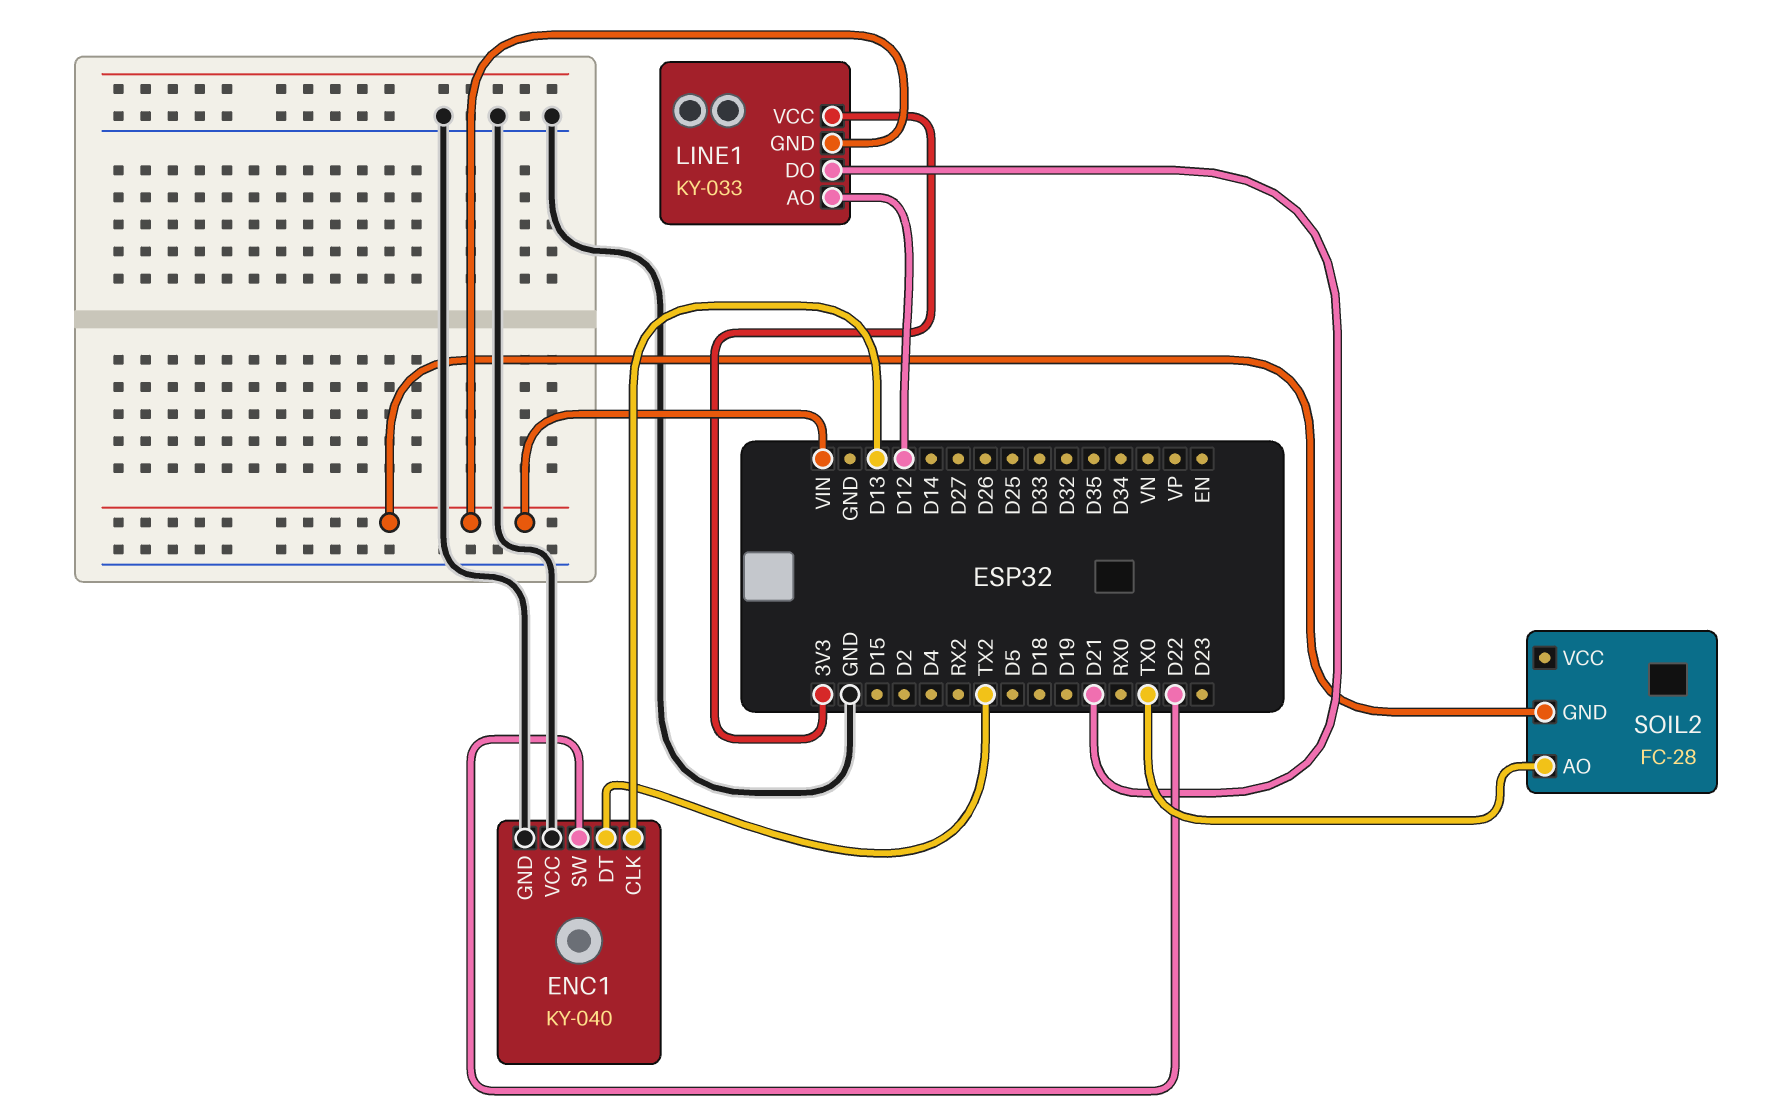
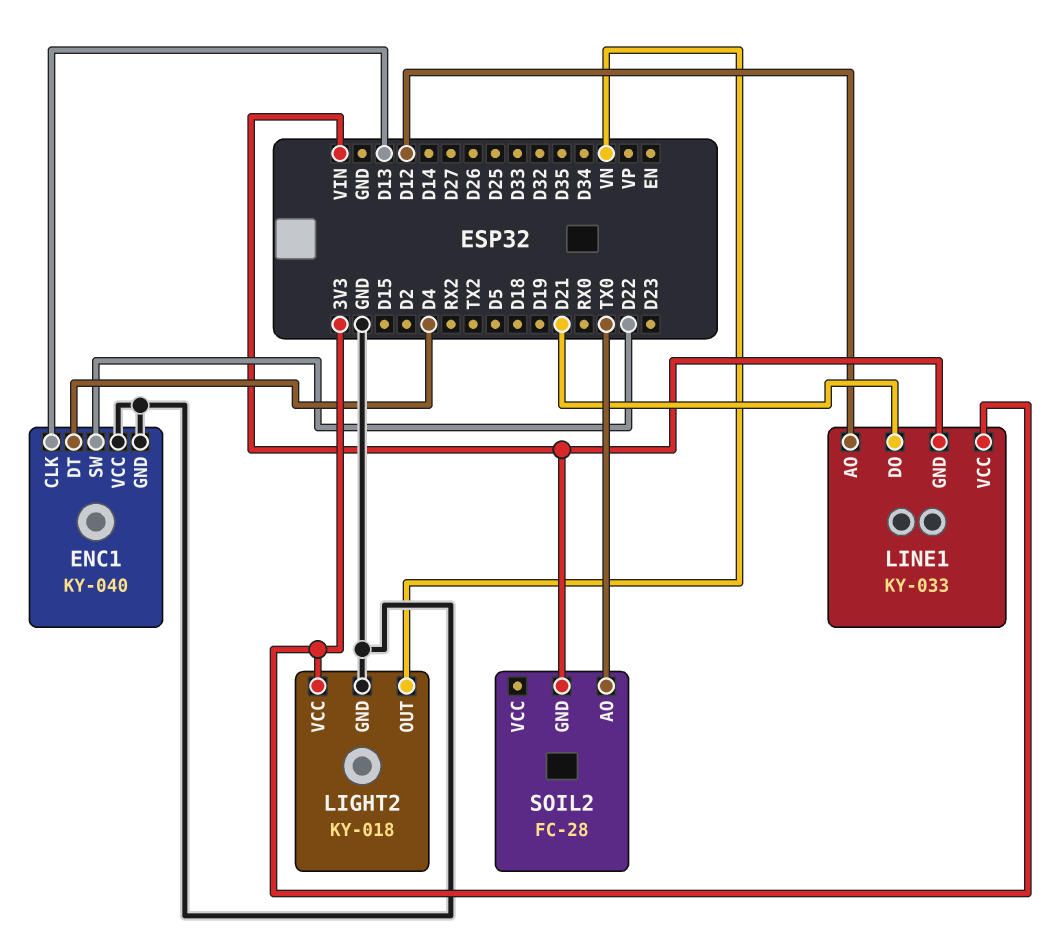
ENC1 pin DT: TX2 -> D4
LIGHT2: none -> KY-018
LIGHT2 pin GND: none -> GND
LIGHT2 pin OUT: none -> VN
LIGHT2 pin VCC: none -> 3V3

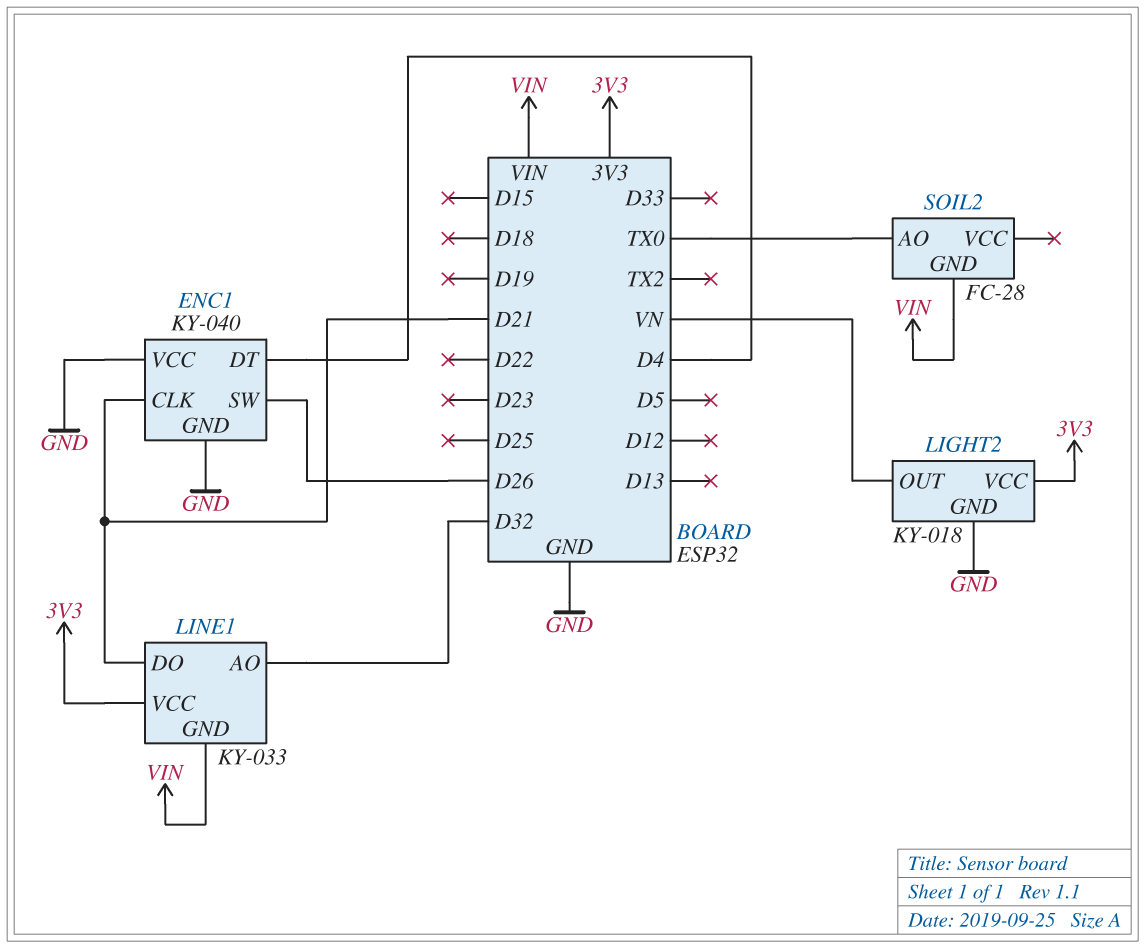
ENC1 pin CLK: D13 -> D21
ENC1 pin SW: D22 -> D26
LINE1 pin AO: D12 -> D32

